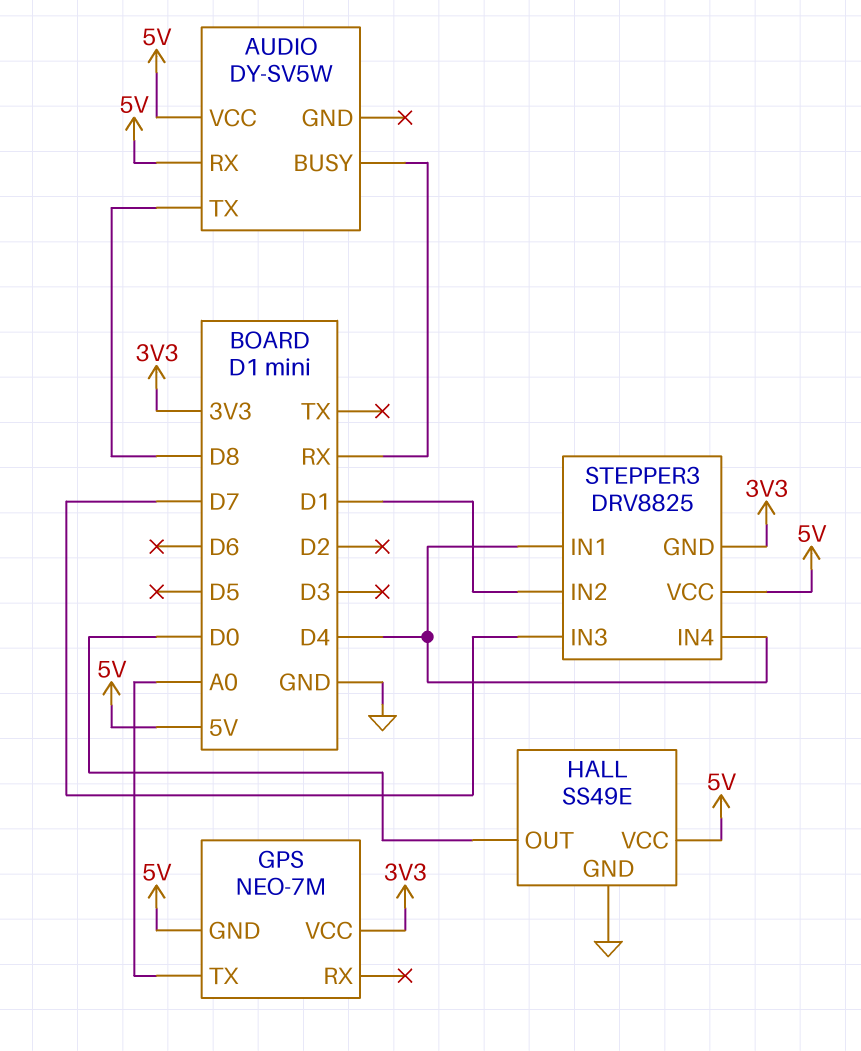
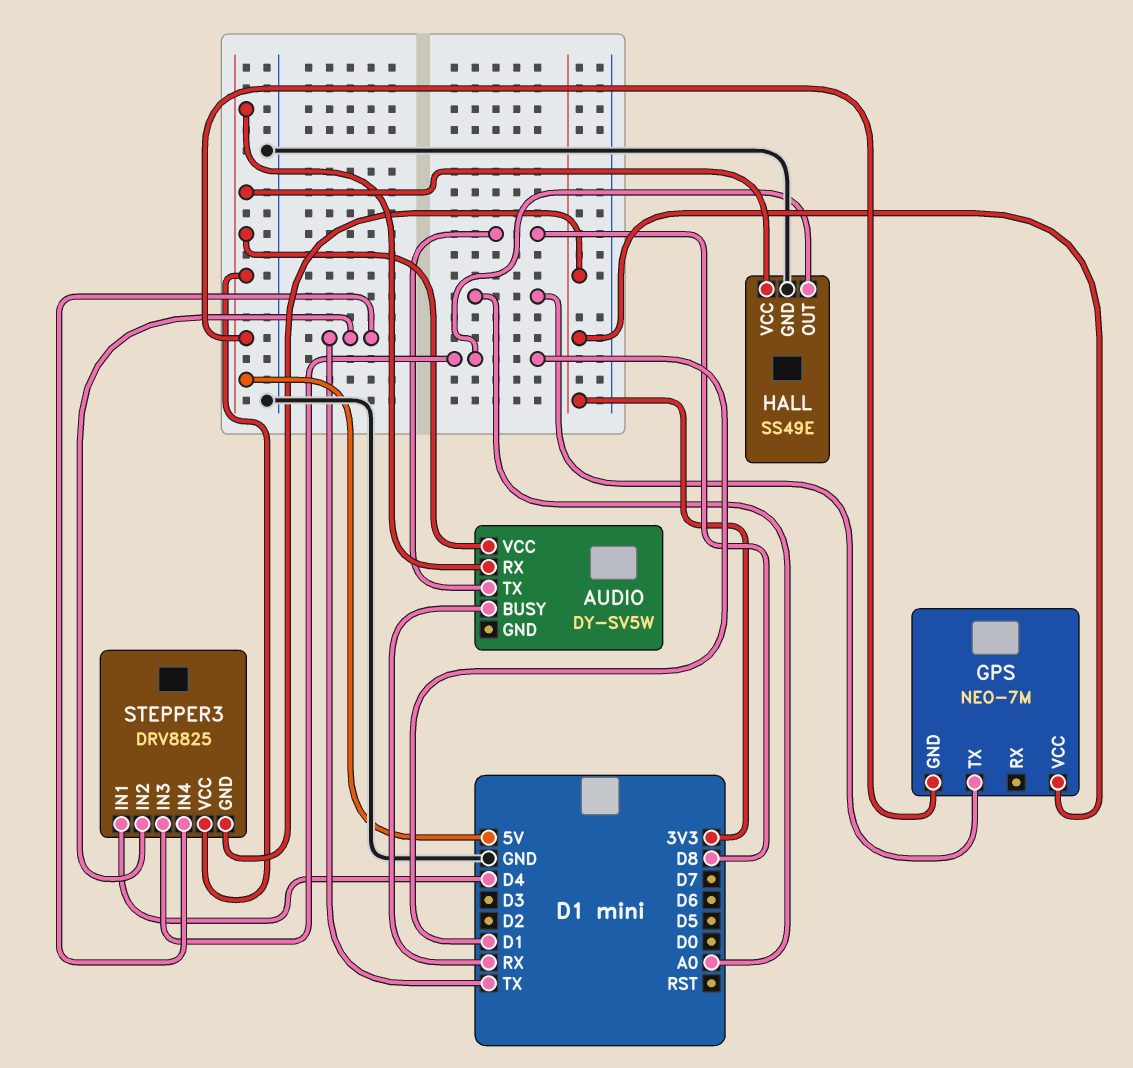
HALL pin OUT: D0 -> D1
STEPPER3 pin IN2: D1 -> TX
STEPPER3 pin IN3: D7 -> D1
STEPPER3 pin IN4: D4 -> TX

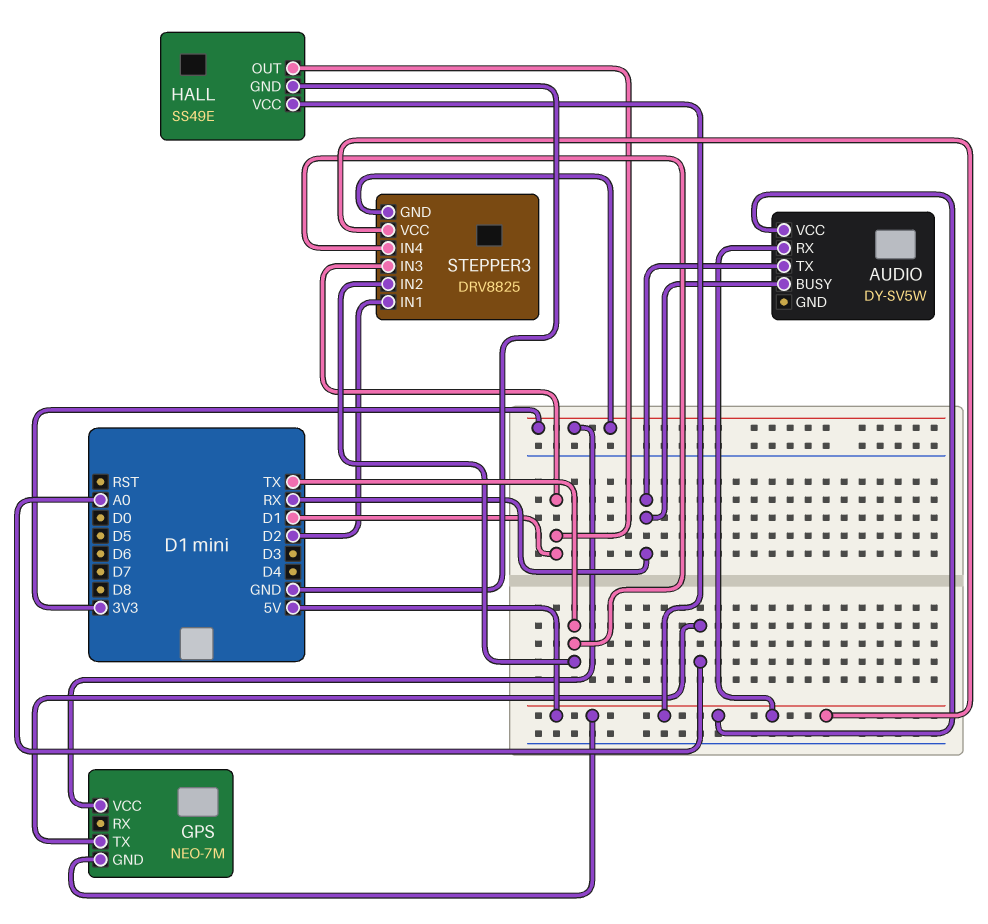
AUDIO pin TX: D8 -> RX
STEPPER3 pin IN1: D4 -> D2

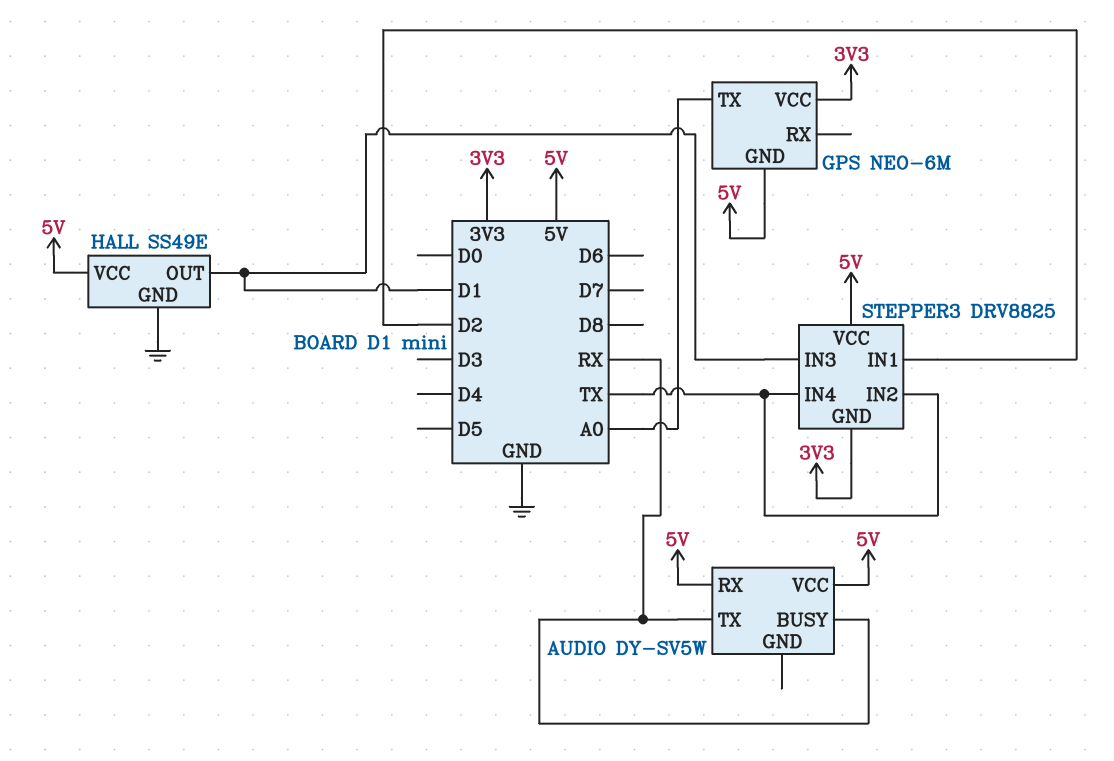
GPS: NEO-7M -> NEO-6M

